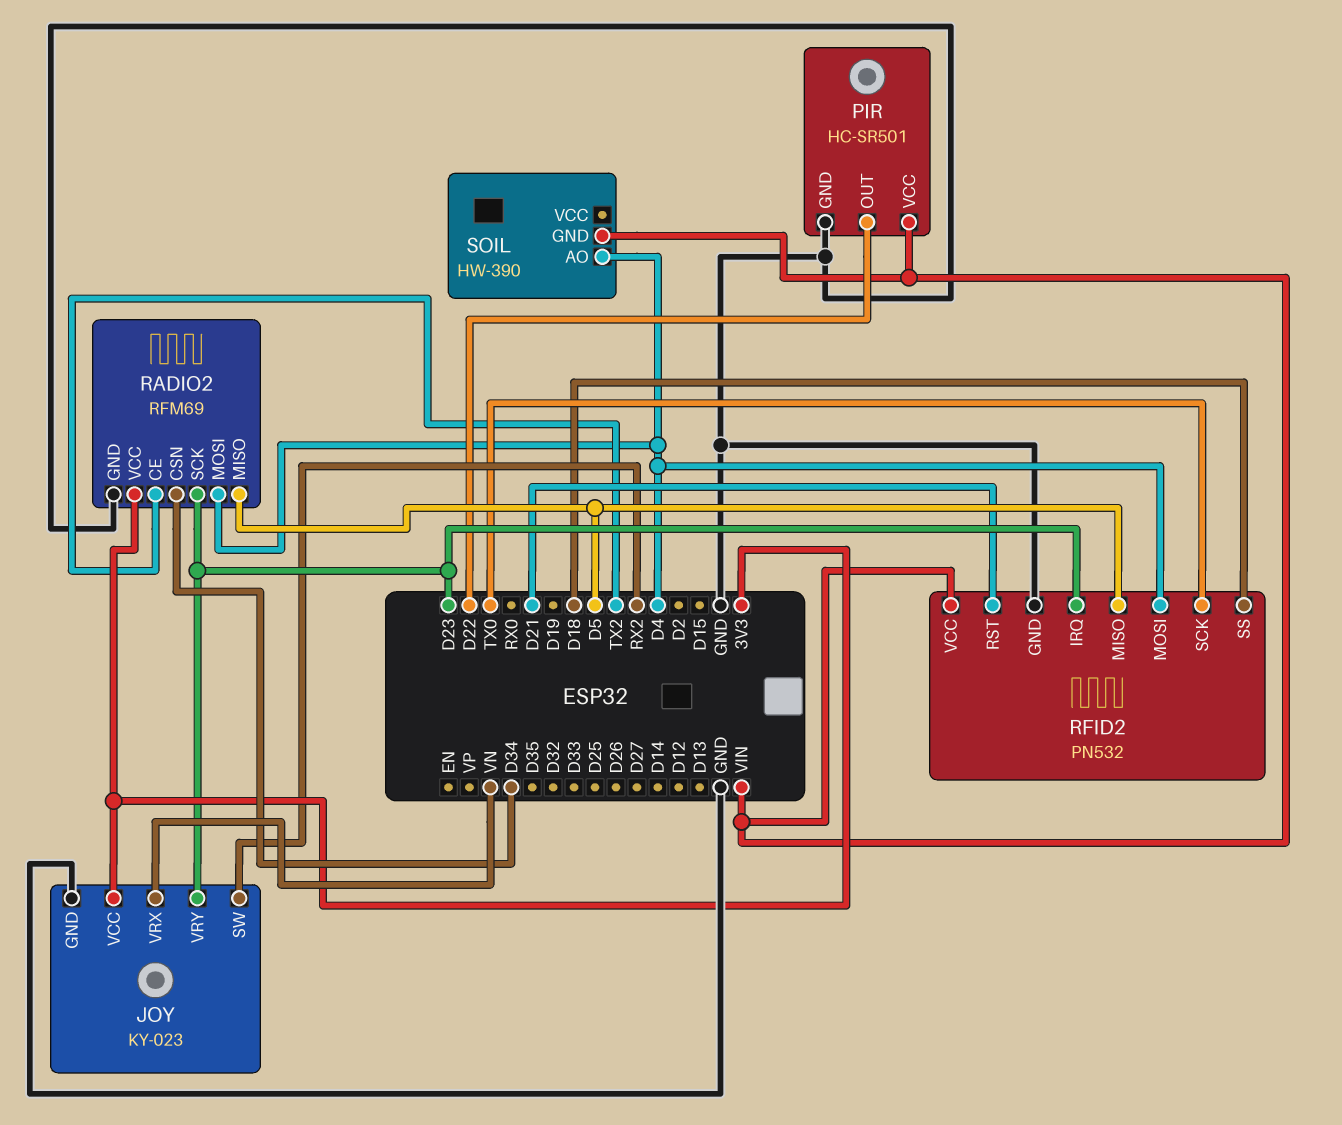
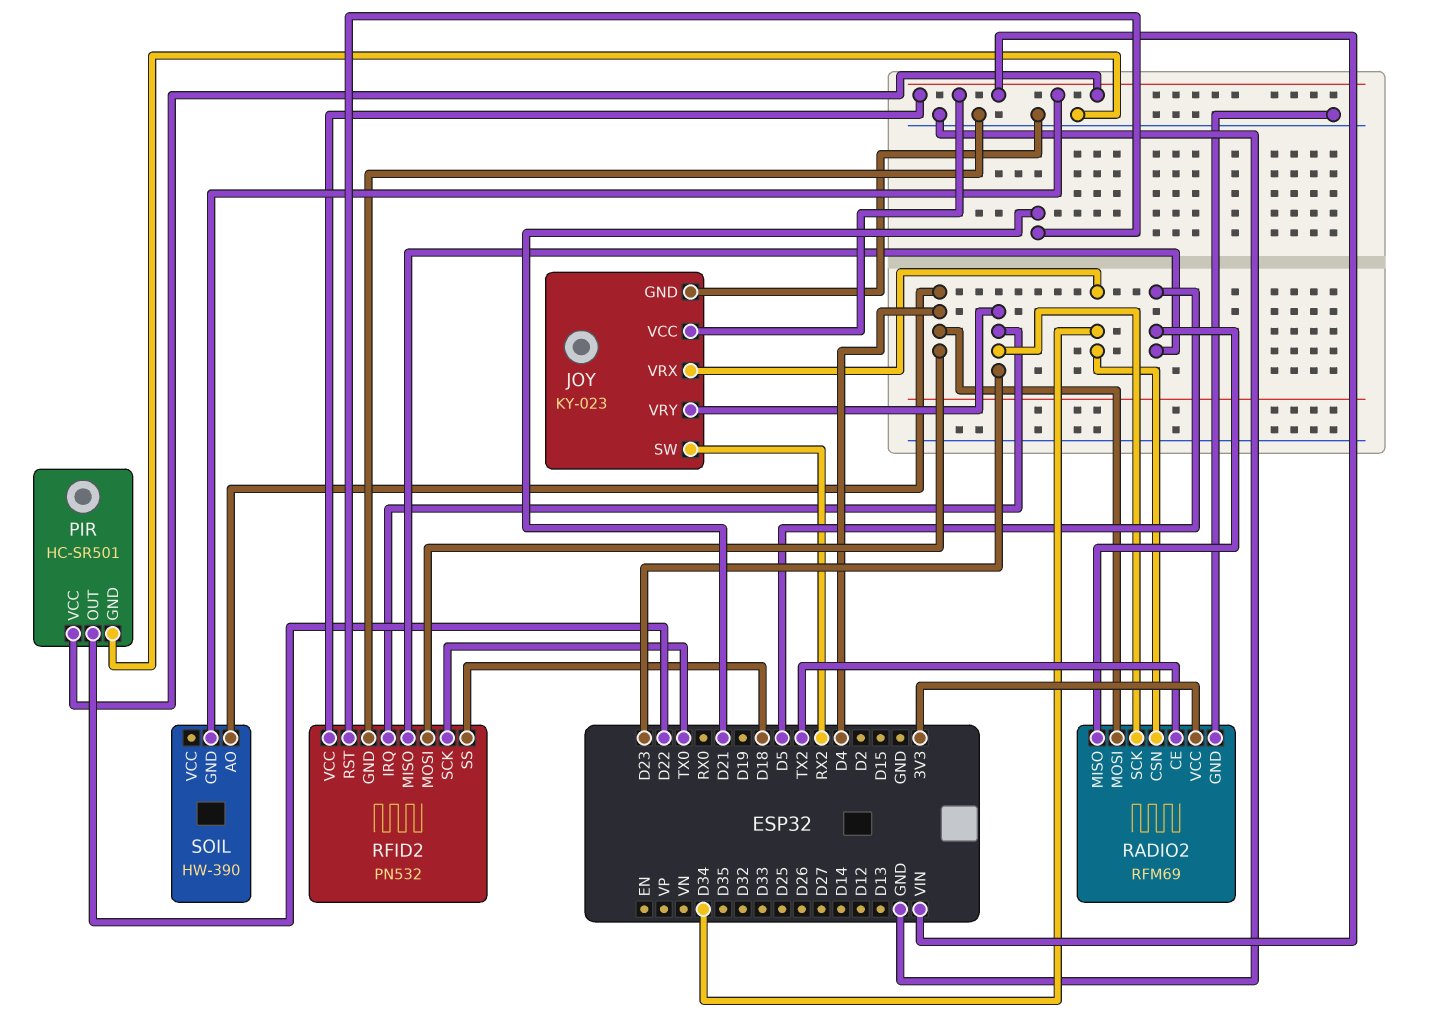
JOY pin VCC: 3V3 -> VIN
JOY pin VRX: VN -> D34

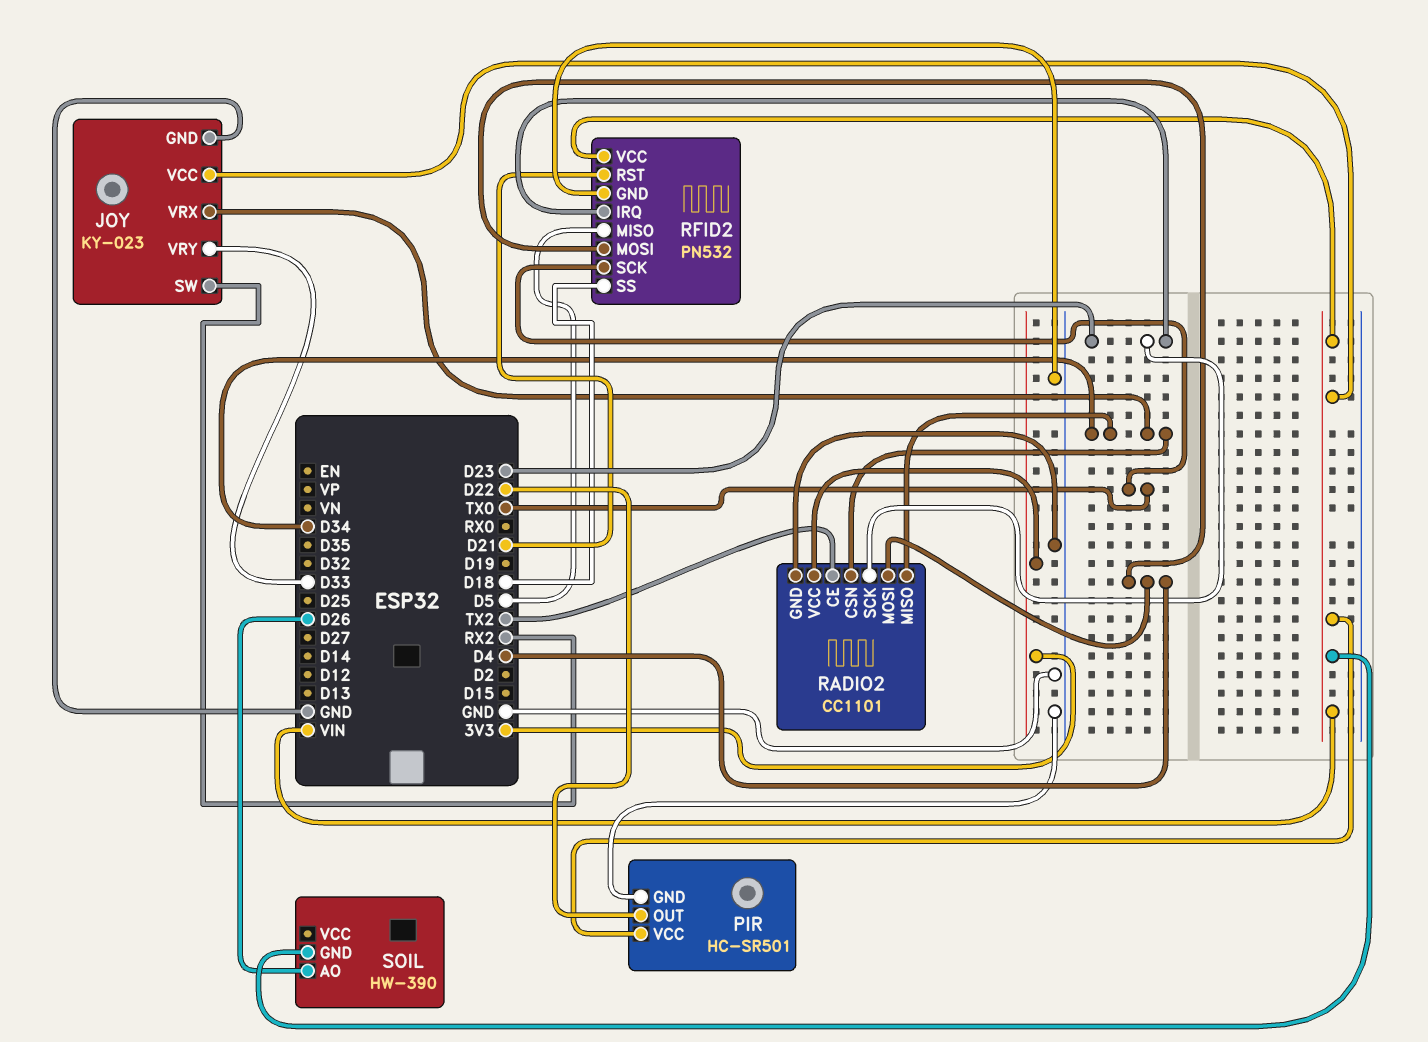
JOY pin VRY: D23 -> D33
RADIO2: RFM69 -> CC1101
RADIO2 pin MISO: D5 -> D34
SOIL pin AO: D4 -> D26

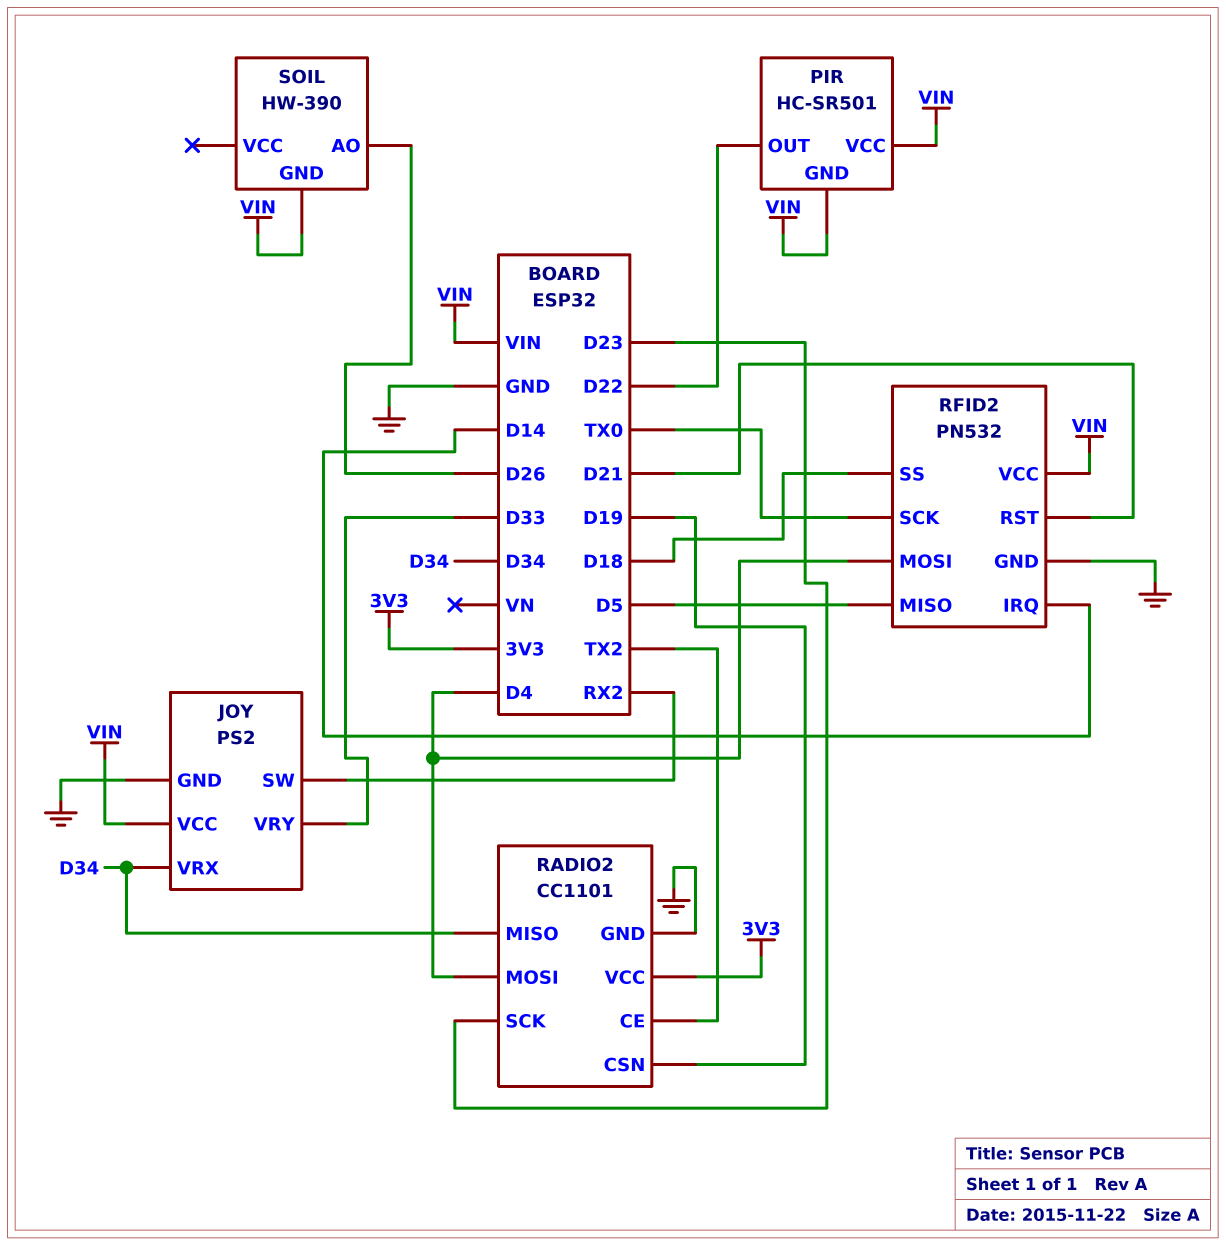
JOY: KY-023 -> PS2
PIR pin GND: GND -> VIN
RADIO2 pin CSN: D34 -> D19
RFID2 pin IRQ: D23 -> D14

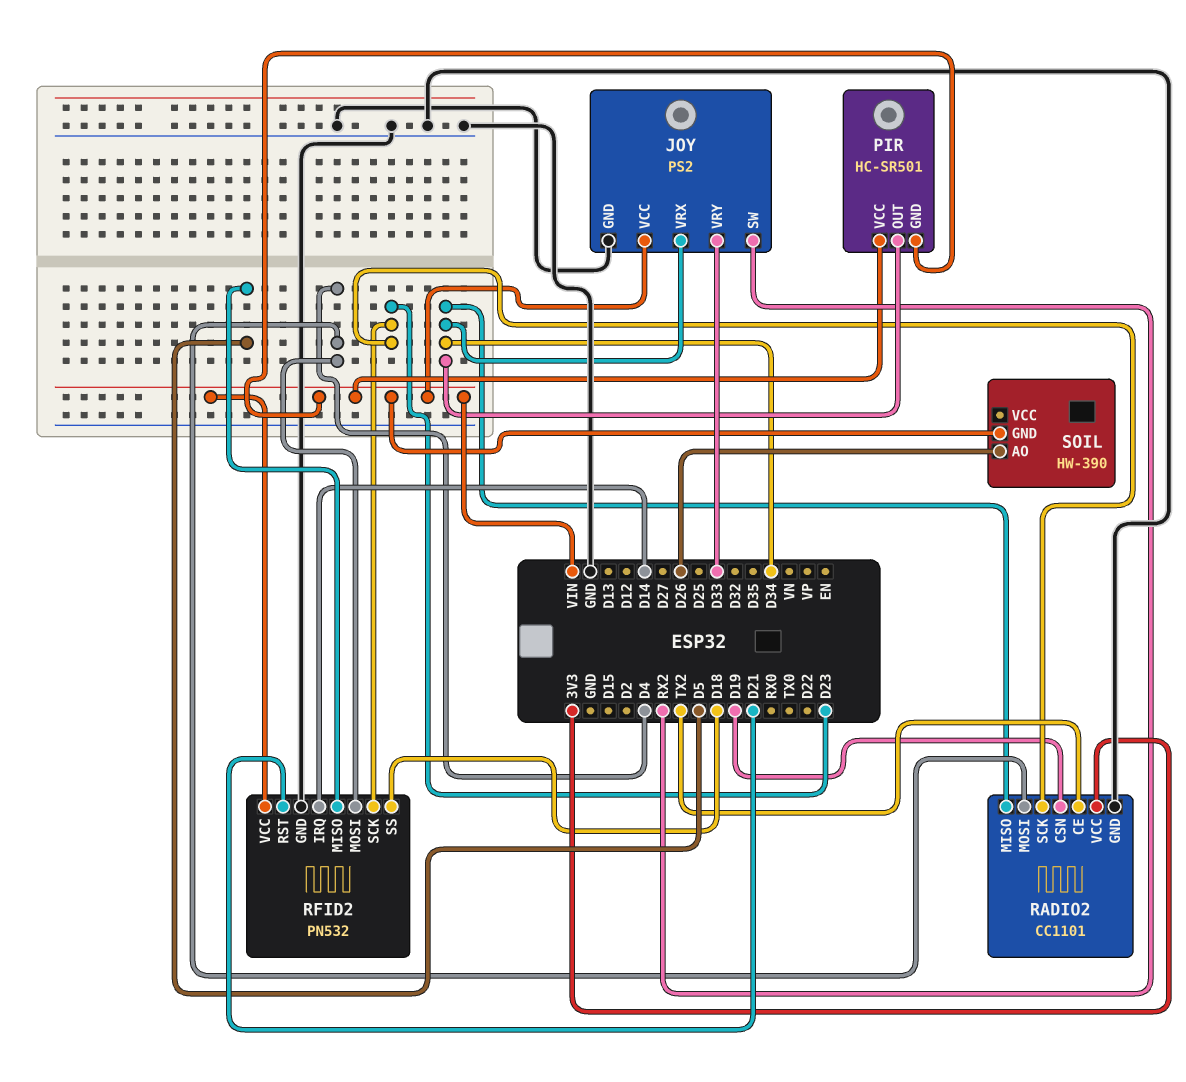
PIR pin OUT: D22 -> D34
RFID2 pin SCK: TX0 -> D23

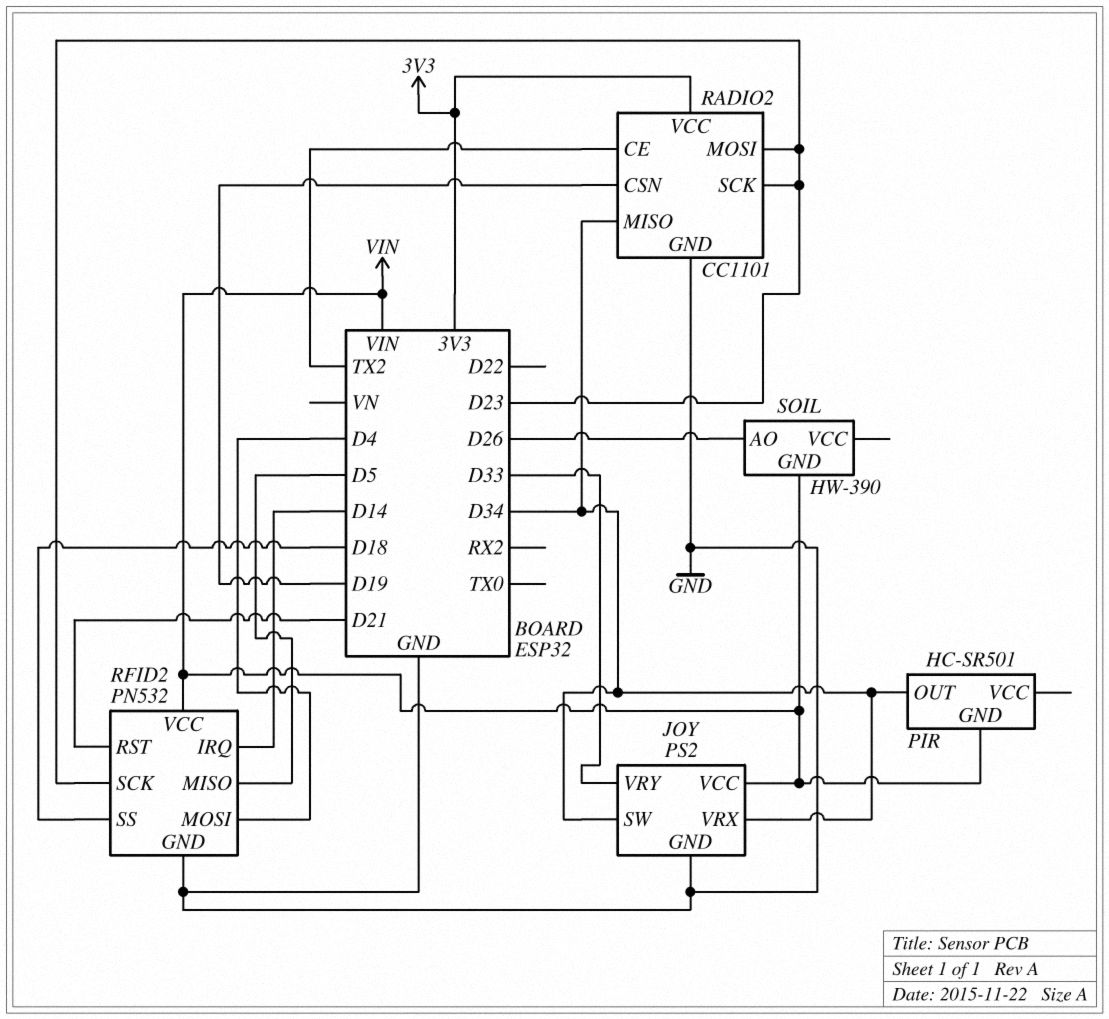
JOY pin SW: RX2 -> D34
PIR pin VCC: VIN -> none
RADIO2 pin MOSI: D4 -> D23

